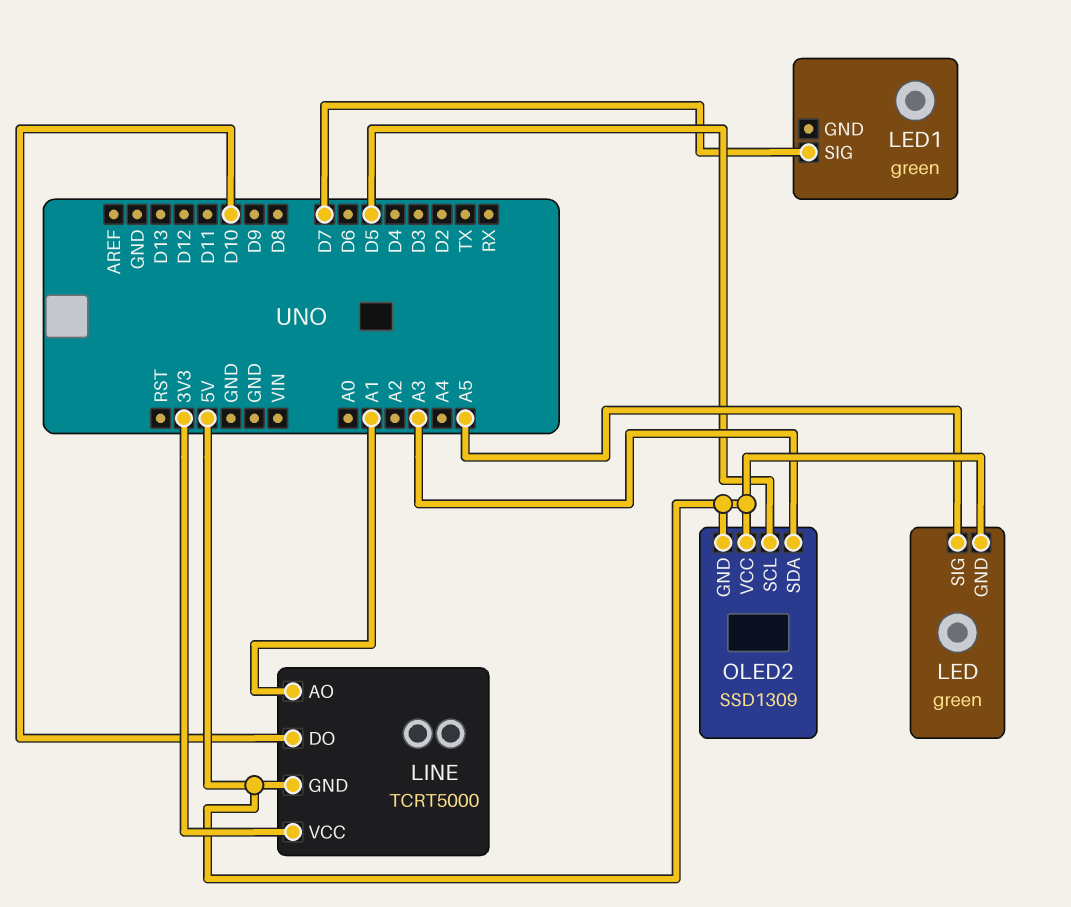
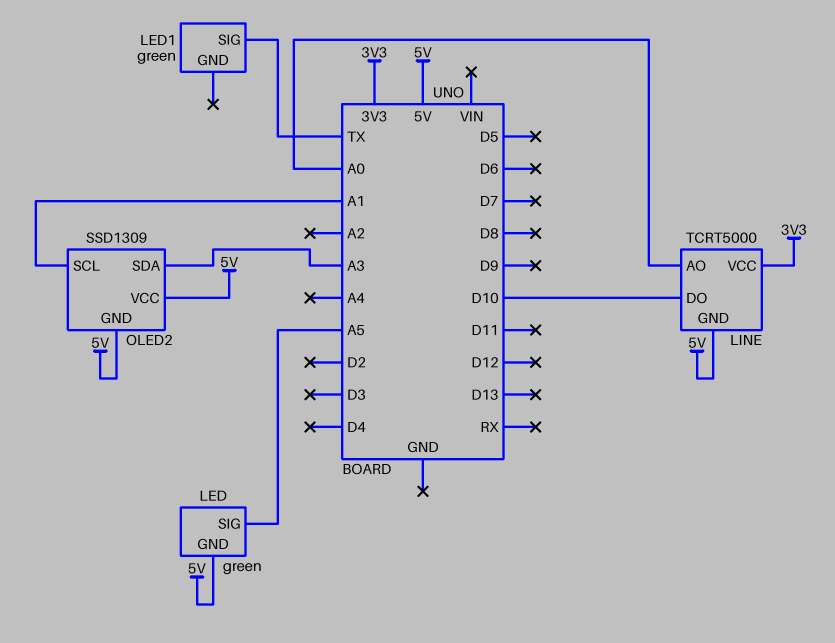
LED1 pin SIG: D7 -> TX
LINE pin AO: A1 -> A0
OLED2 pin SCL: D5 -> A1

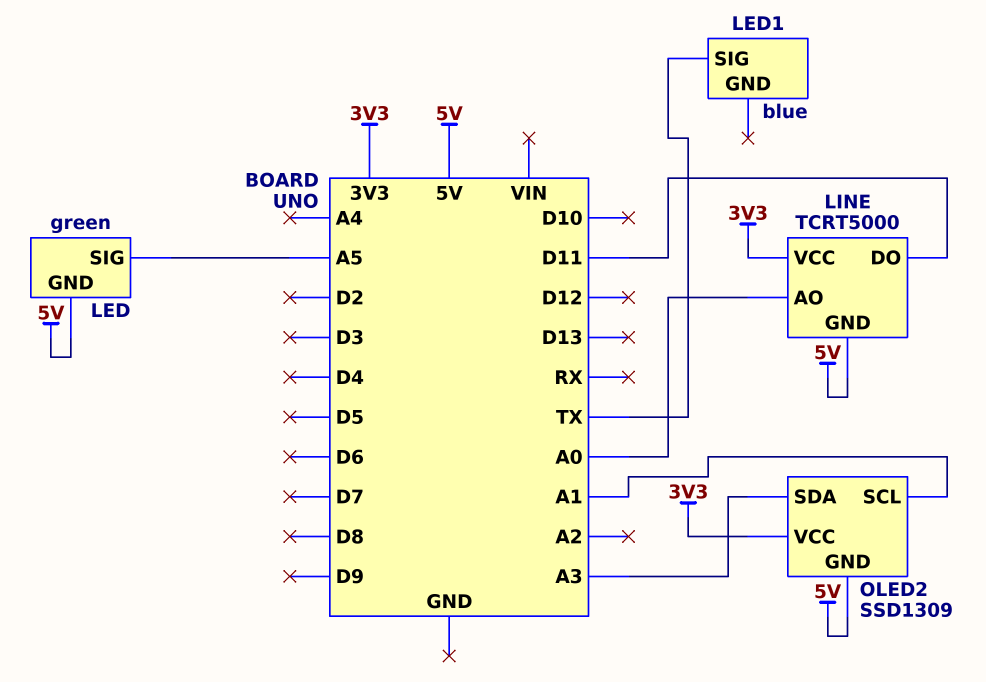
LED1: green -> blue
LINE pin DO: D10 -> D11
OLED2 pin VCC: 5V -> 3V3

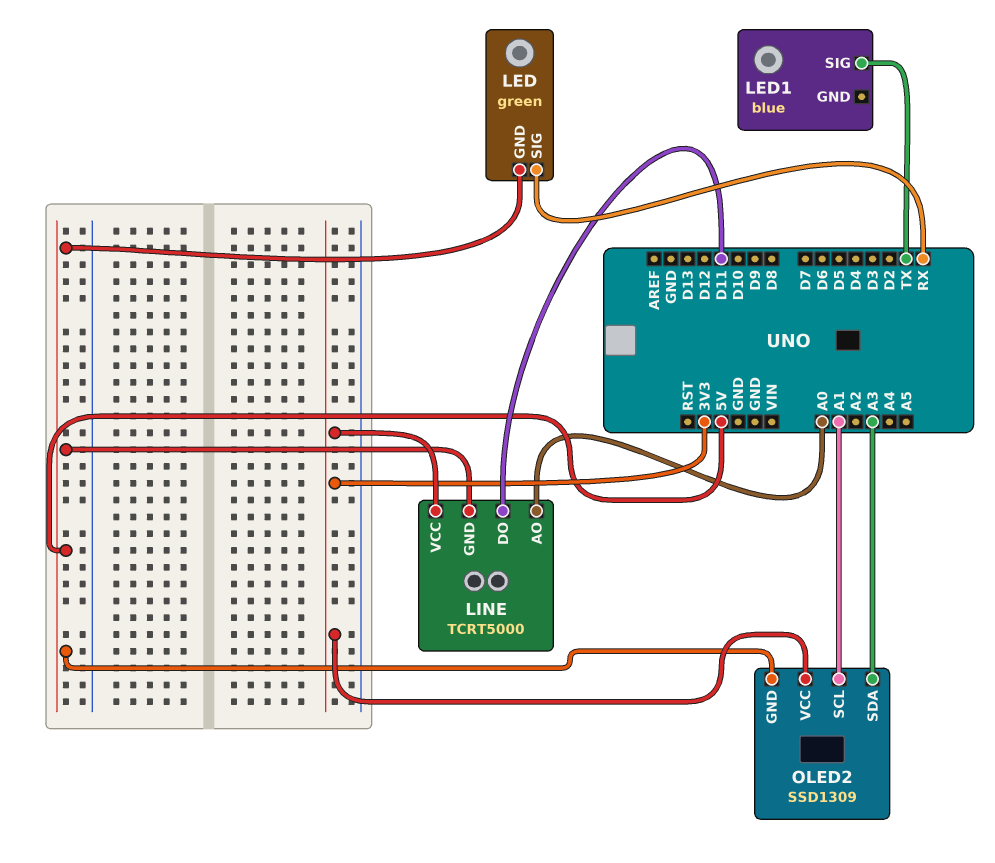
LED pin SIG: A5 -> RX

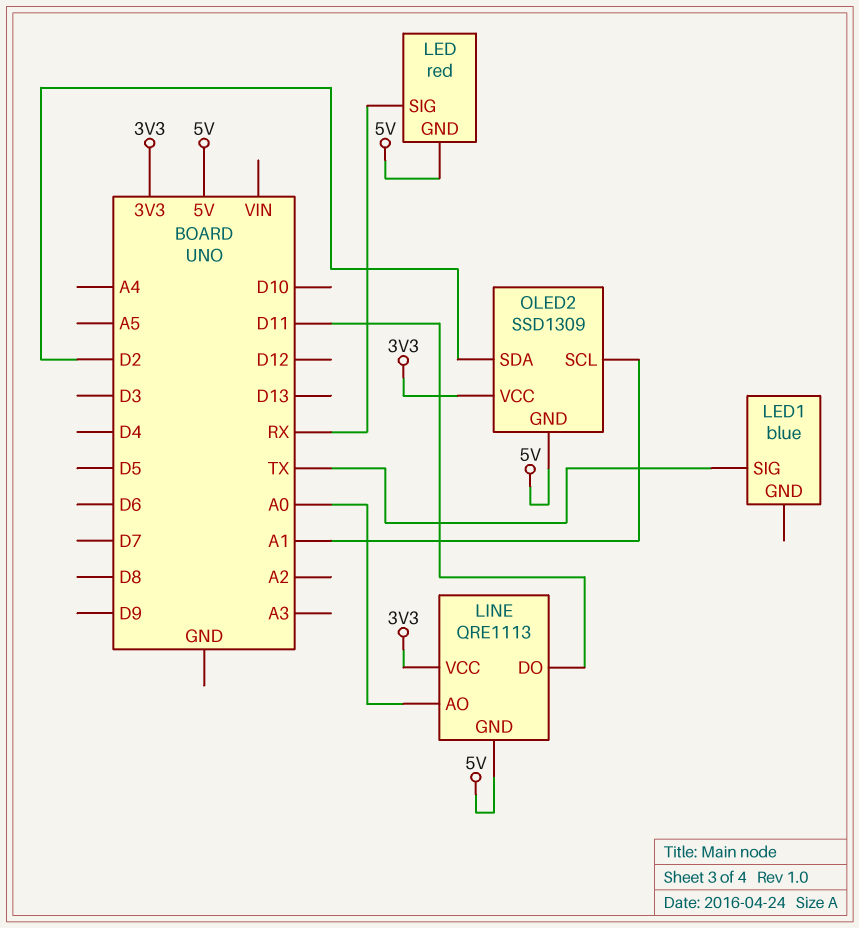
LED: green -> red
LINE: TCRT5000 -> QRE1113
OLED2 pin SDA: A3 -> D2

